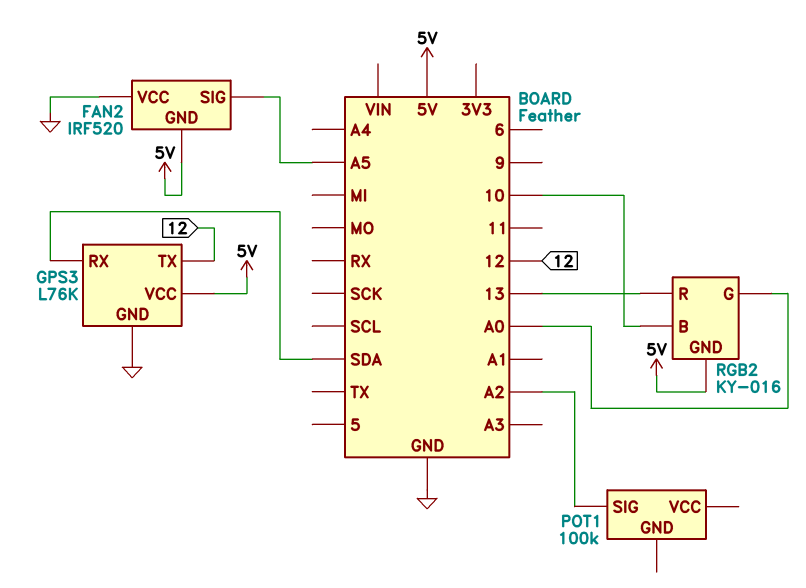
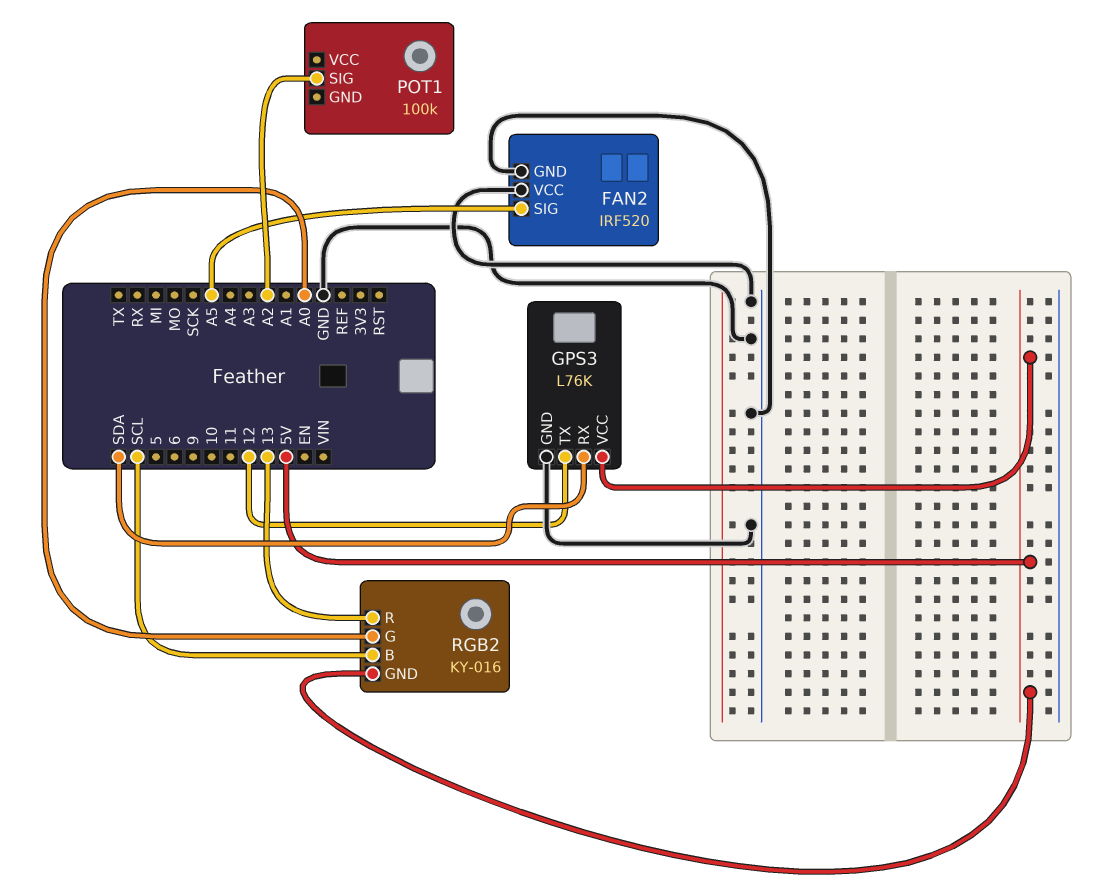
FAN2 pin GND: 5V -> GND
RGB2 pin B: 10 -> SCL

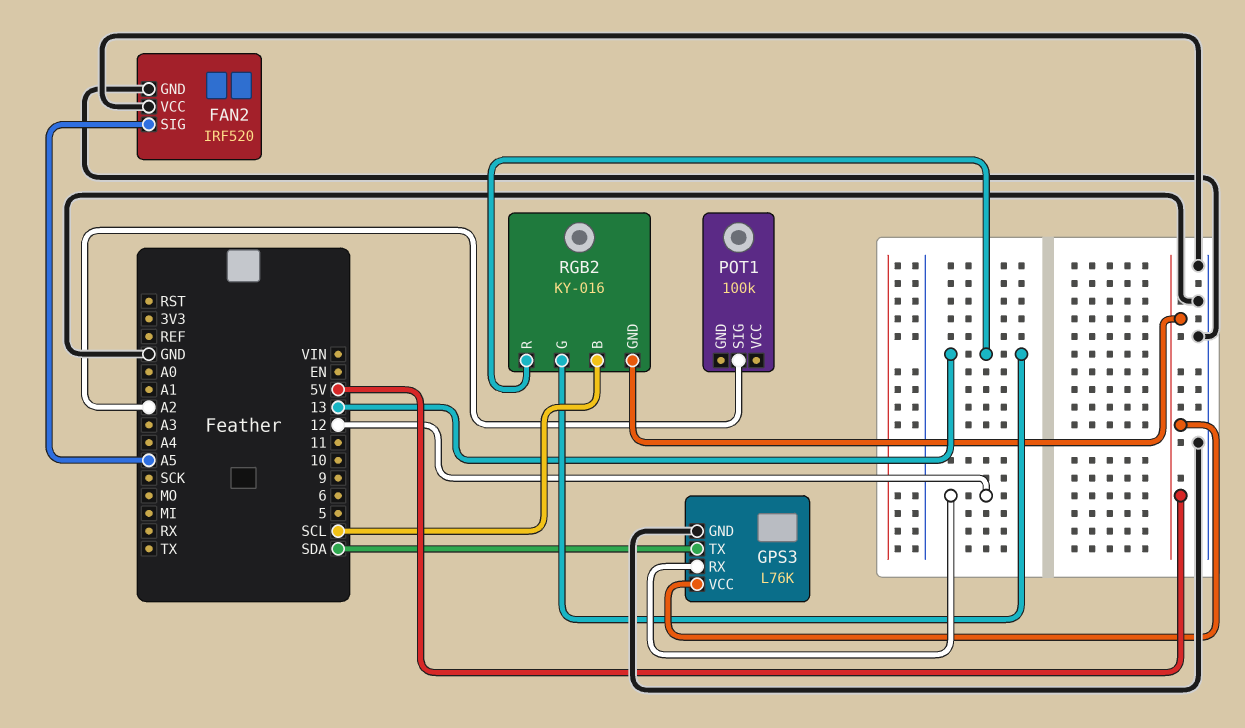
GPS3 pin RX: SDA -> 12
GPS3 pin TX: 12 -> SDA
RGB2 pin G: A0 -> 13

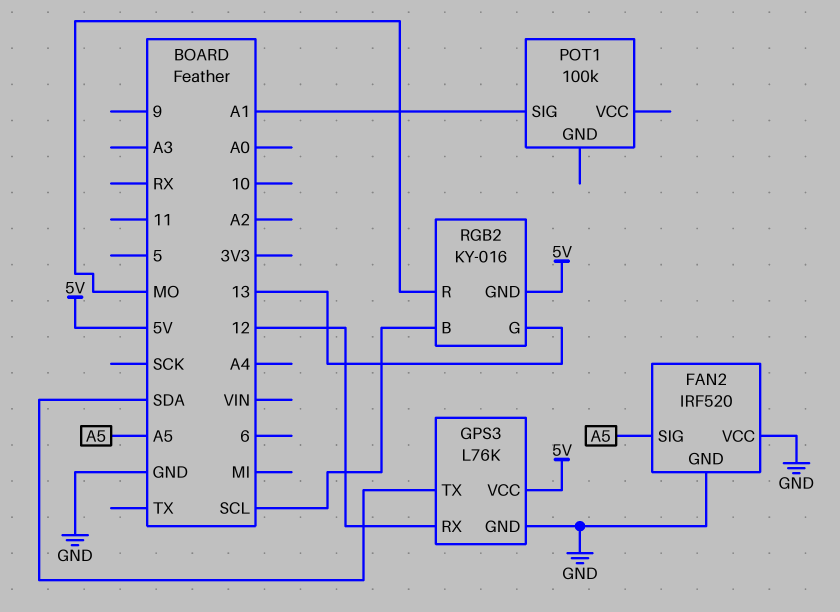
POT1 pin SIG: A2 -> A1
RGB2 pin R: 13 -> MO

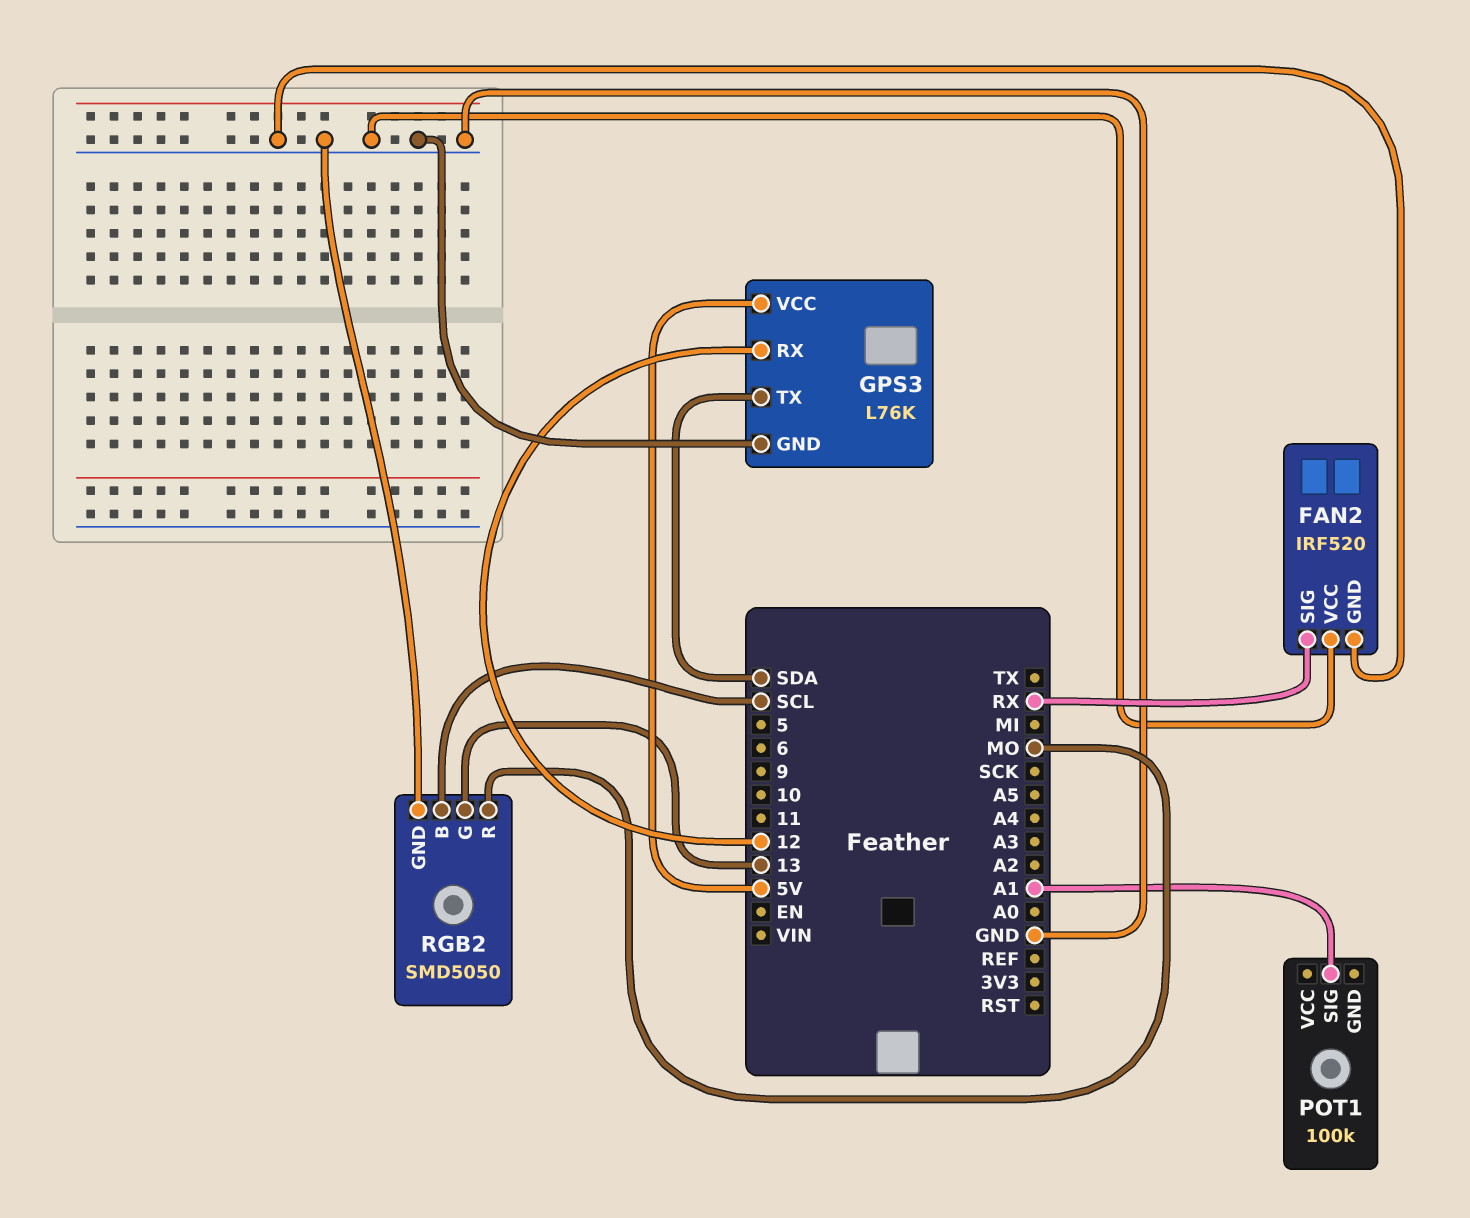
FAN2 pin SIG: A5 -> RX
RGB2: KY-016 -> SMD5050
RGB2 pin GND: 5V -> GND

